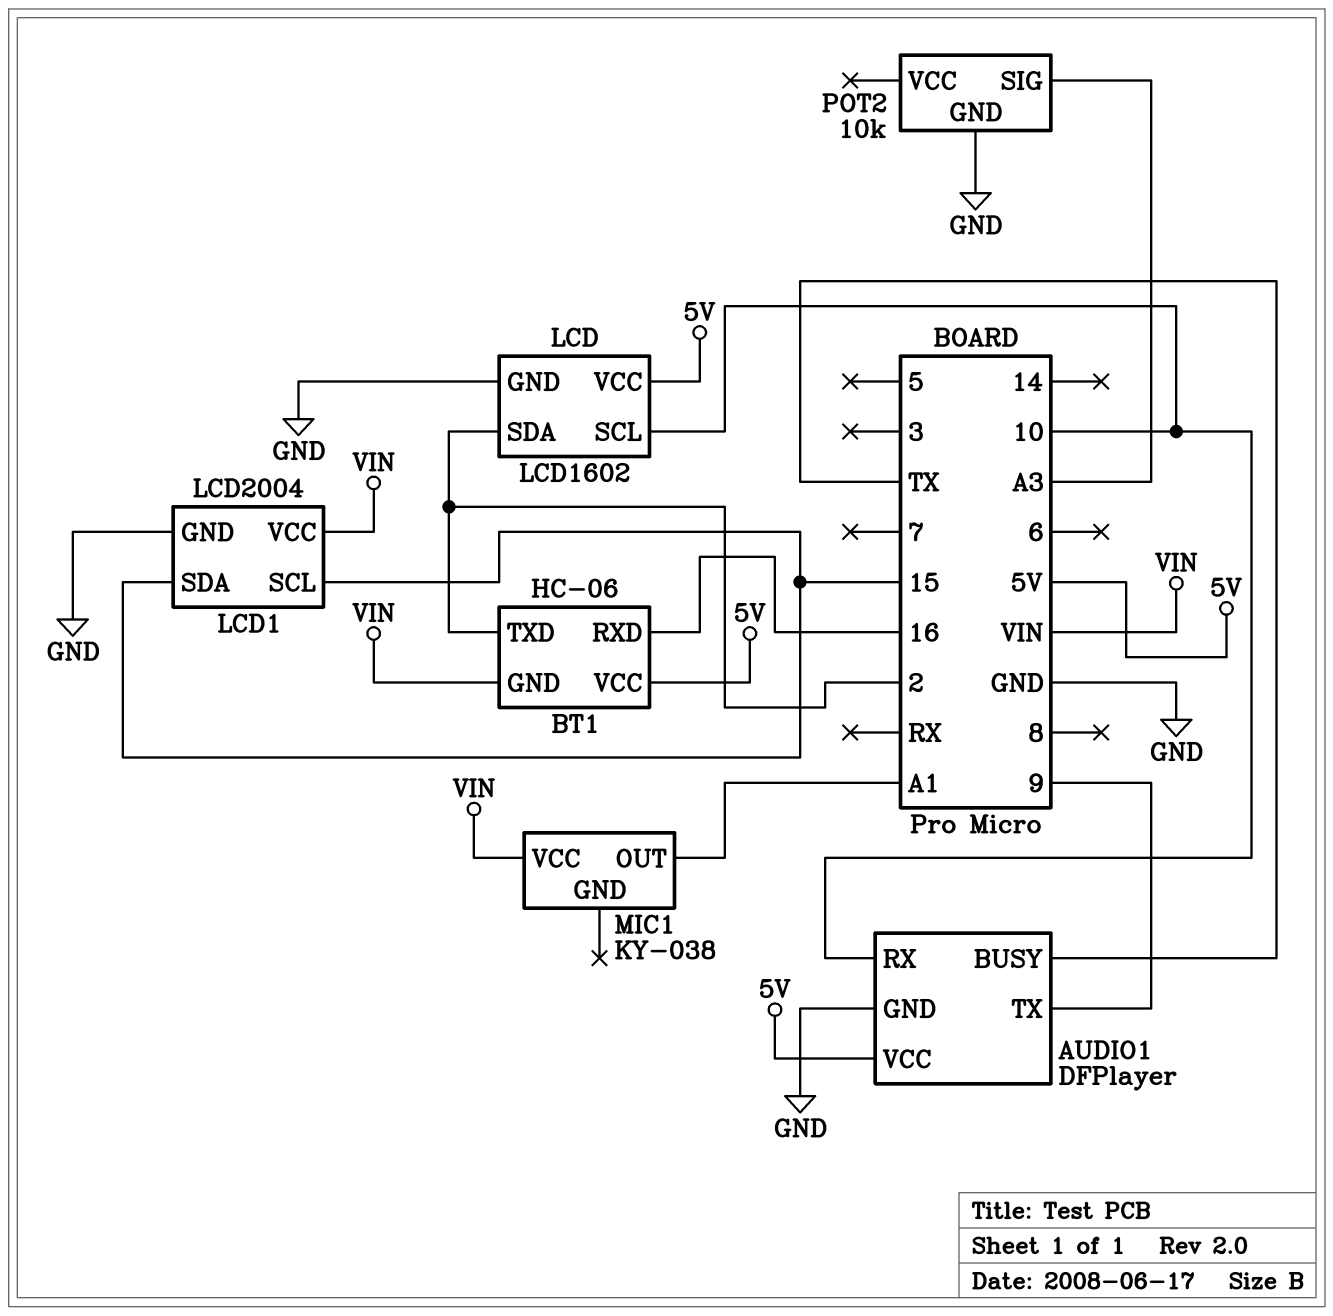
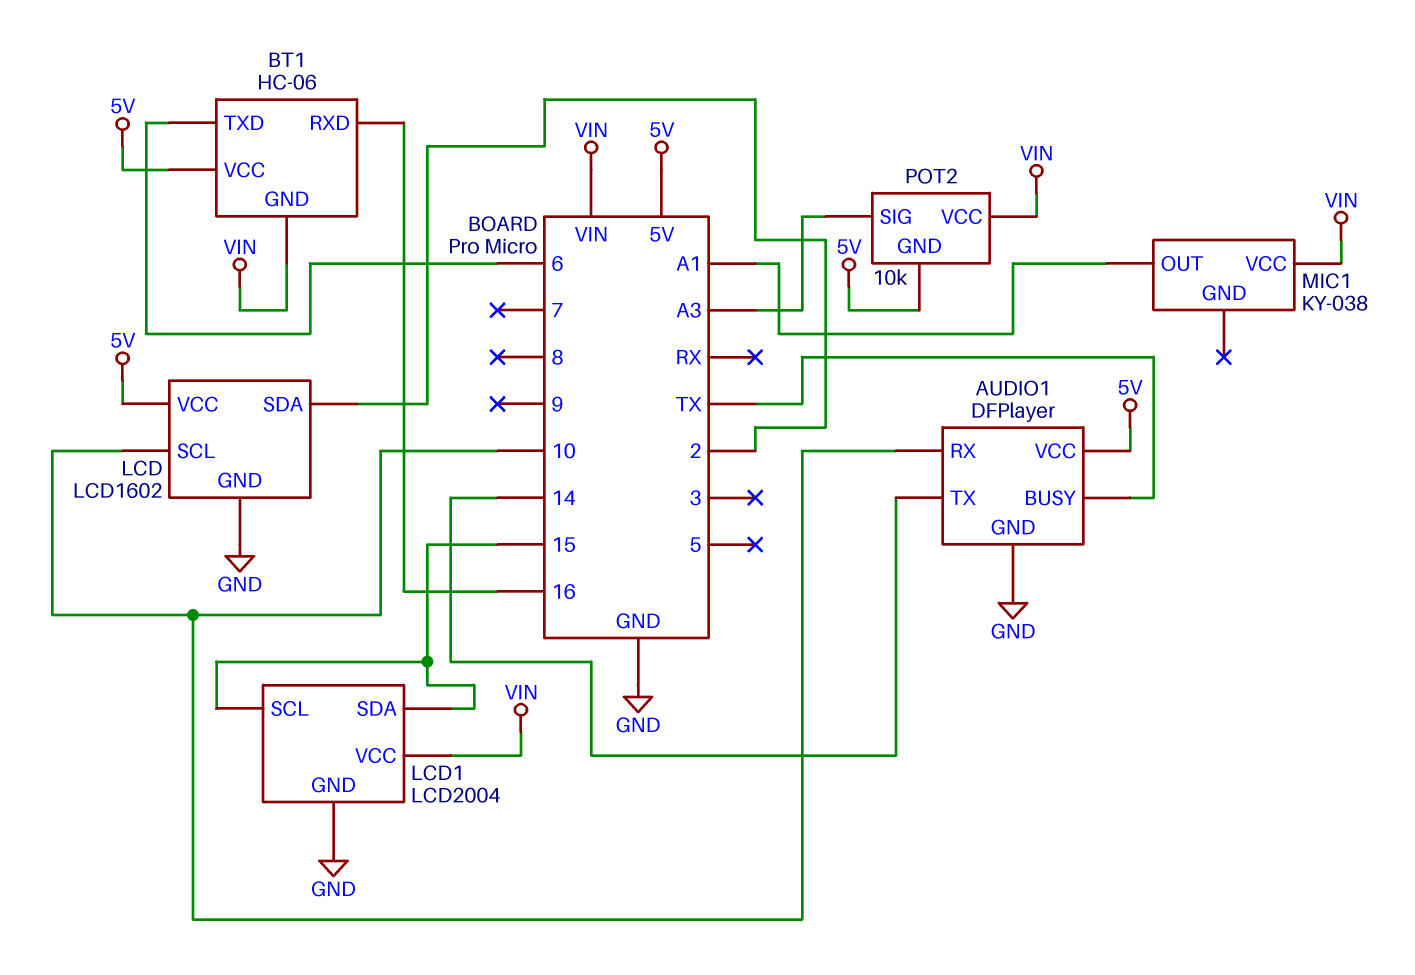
AUDIO1 pin TX: 9 -> 14
BT1 pin TXD: 2 -> 6
POT2 pin GND: GND -> 5V
POT2 pin VCC: none -> VIN

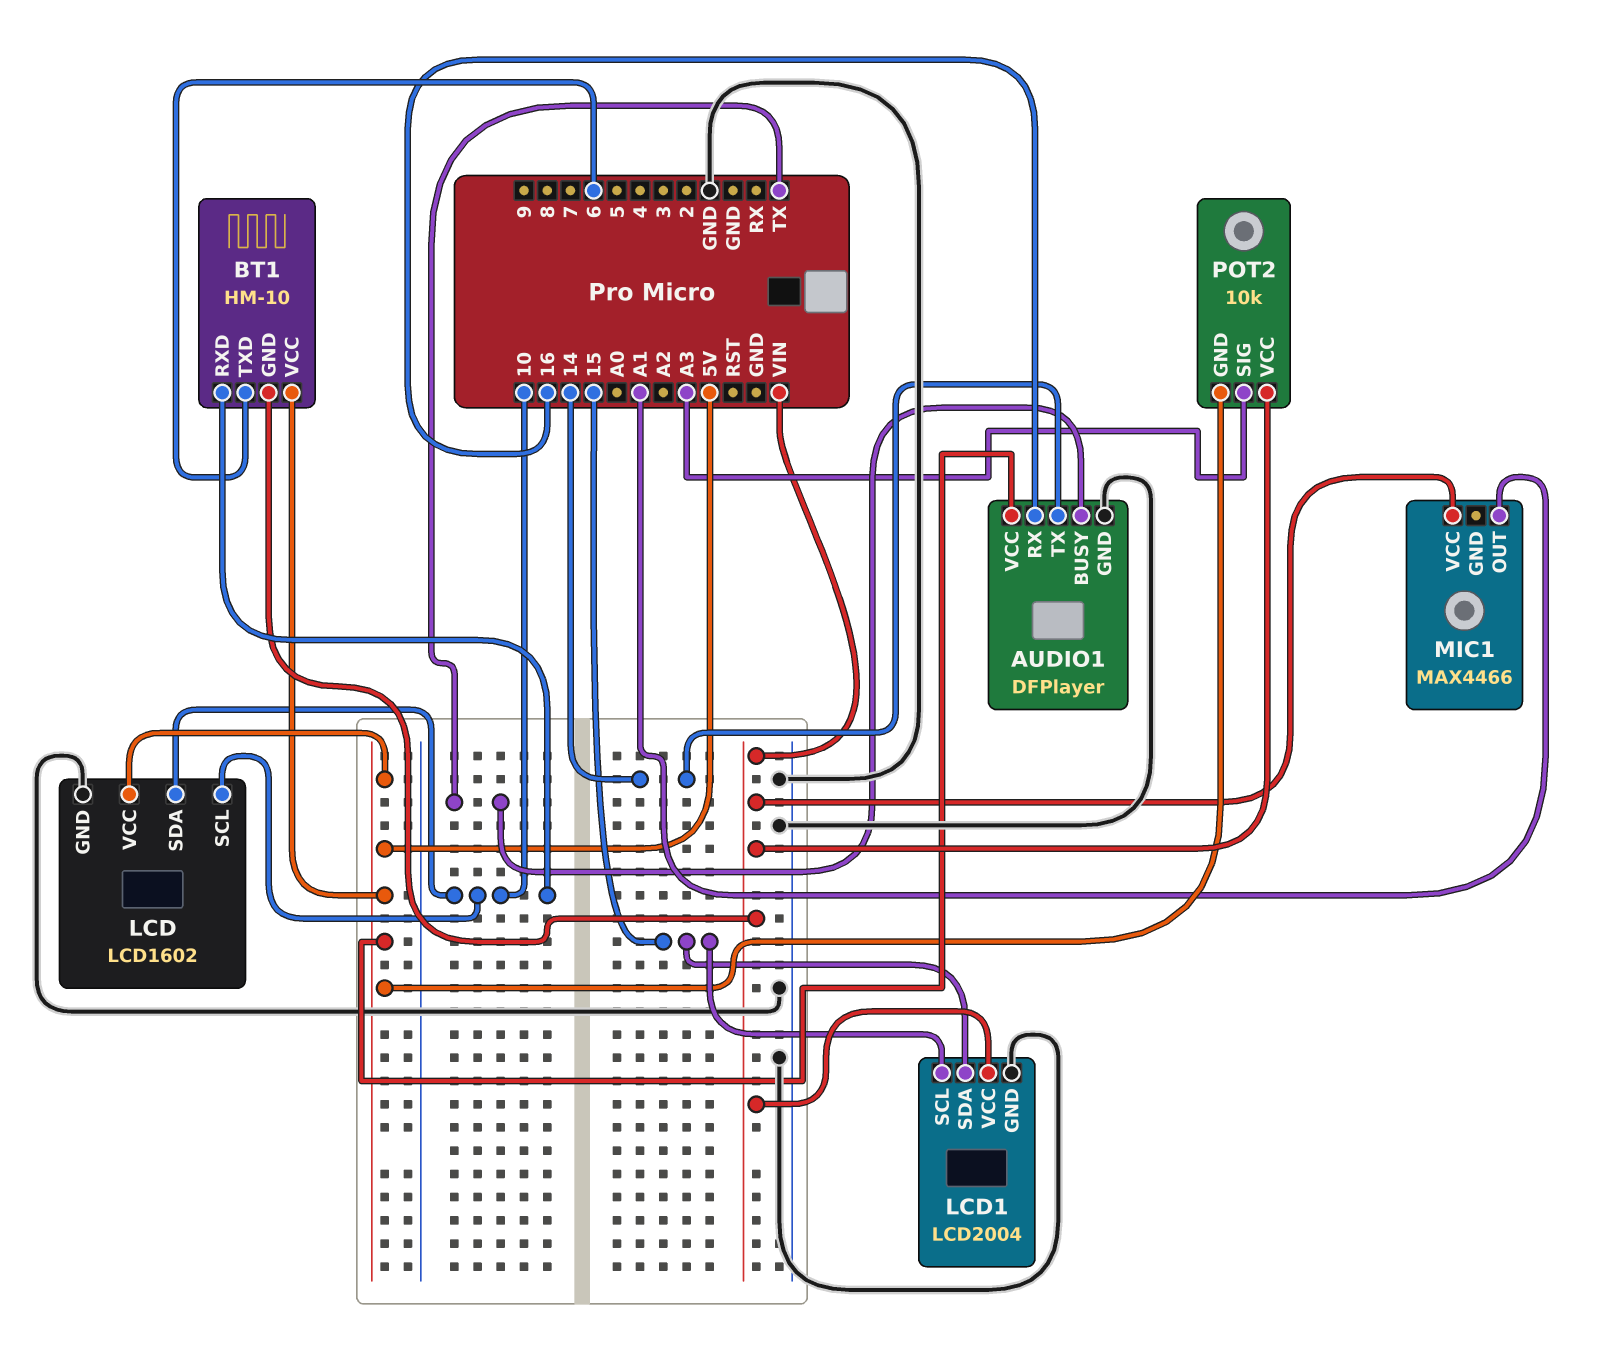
AUDIO1 pin RX: 10 -> 16
BT1: HC-06 -> HM-10
BT1 pin RXD: 16 -> 10
LCD pin SDA: 2 -> 10
MIC1: KY-038 -> MAX4466

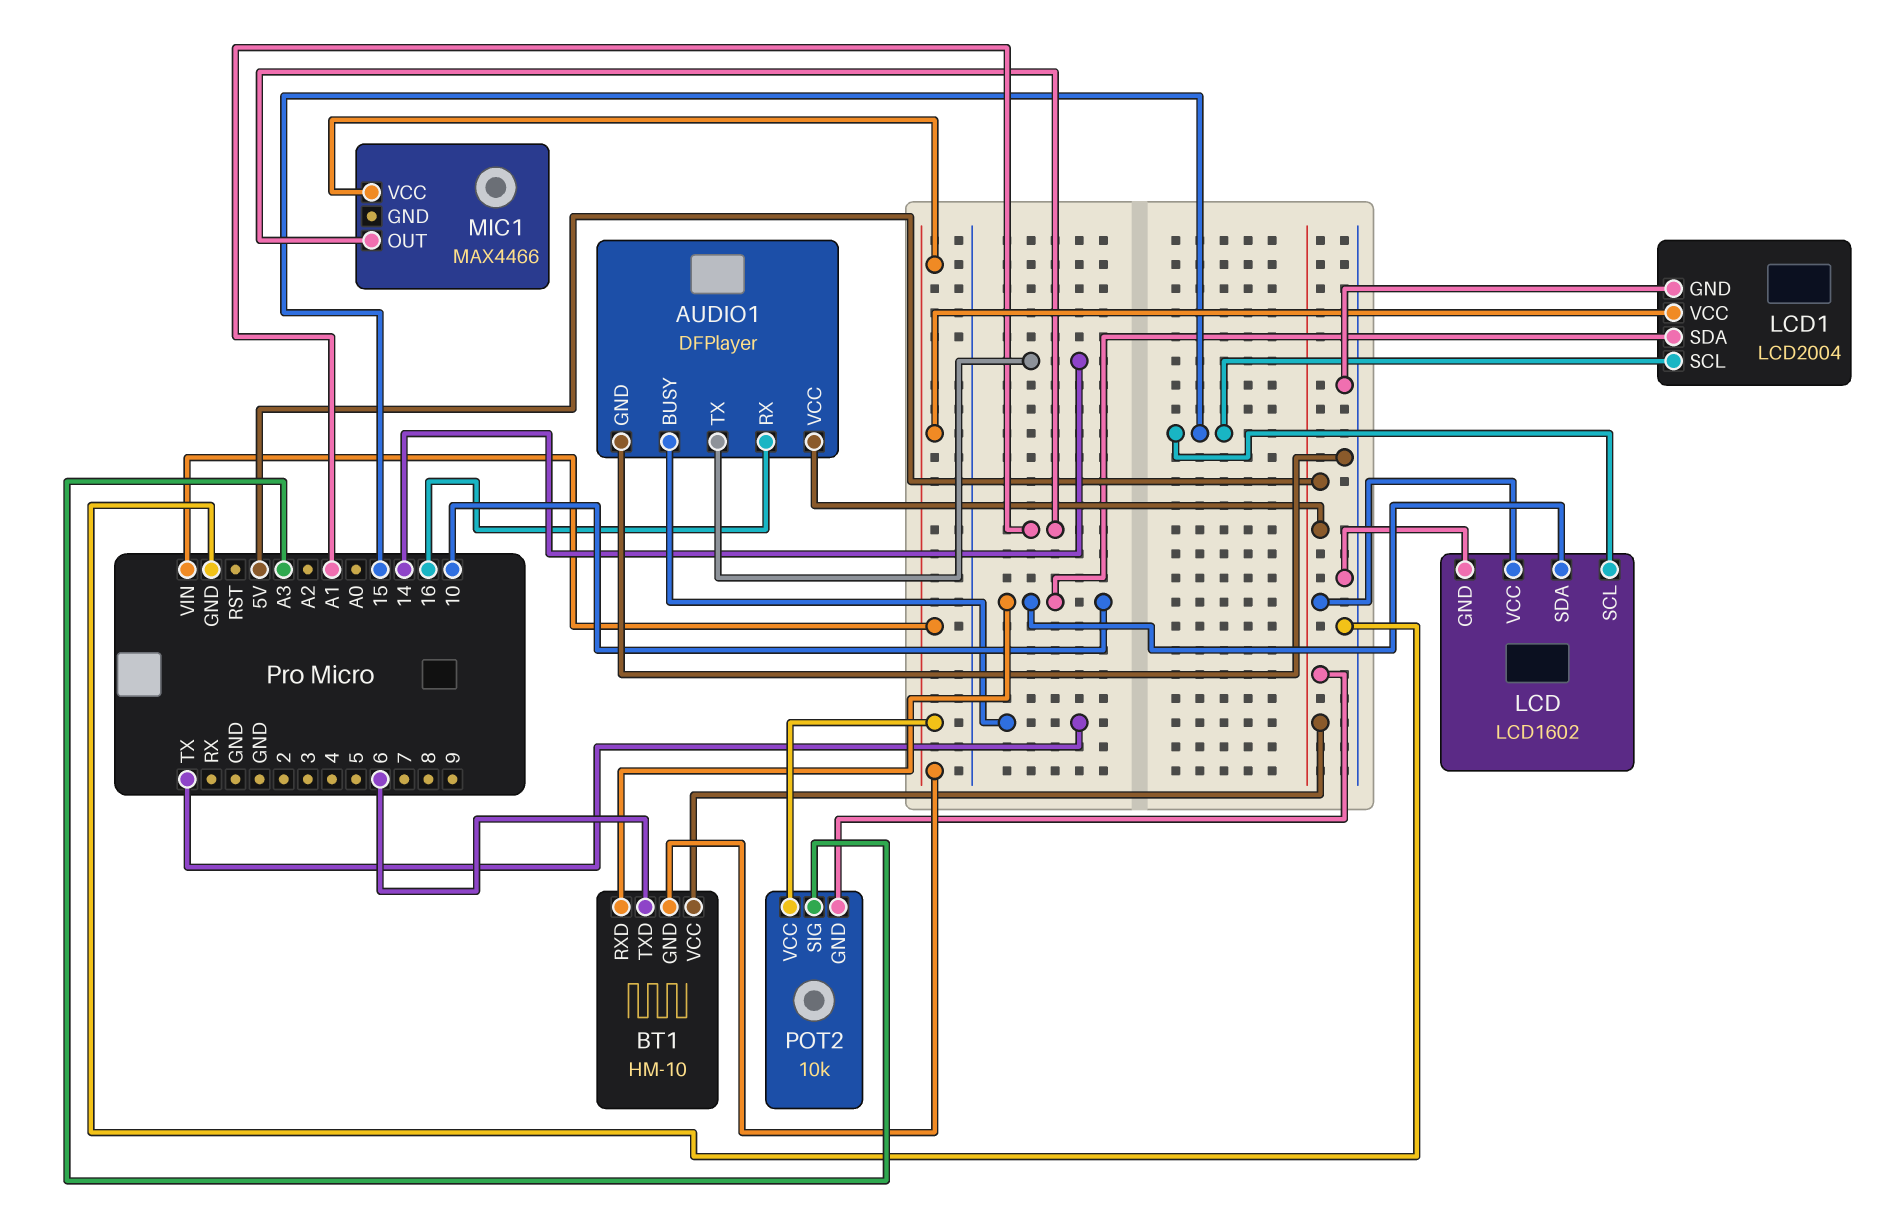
LCD pin SCL: 10 -> 15
LCD1 pin SDA: 15 -> 10

